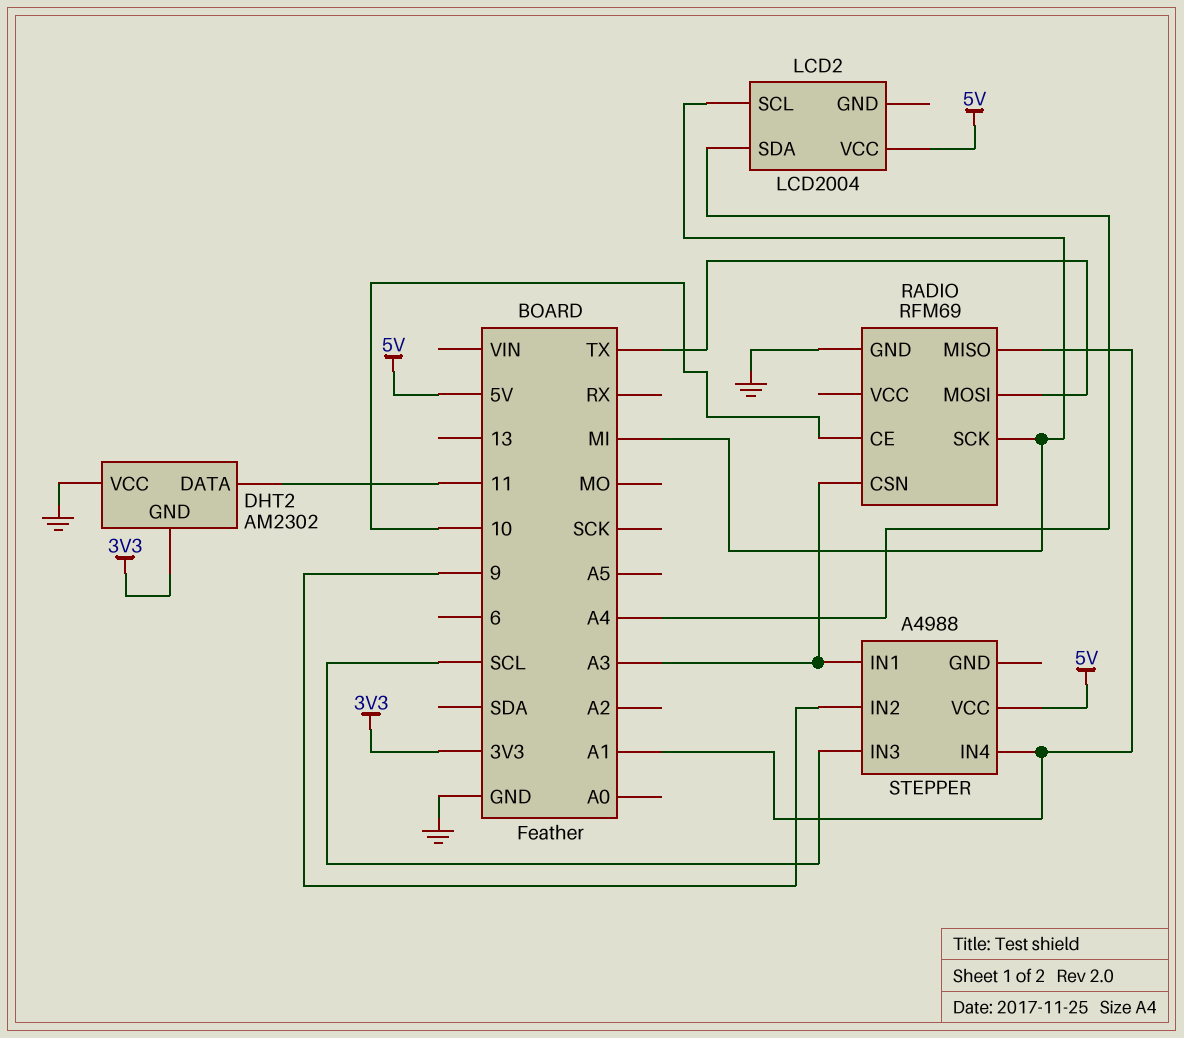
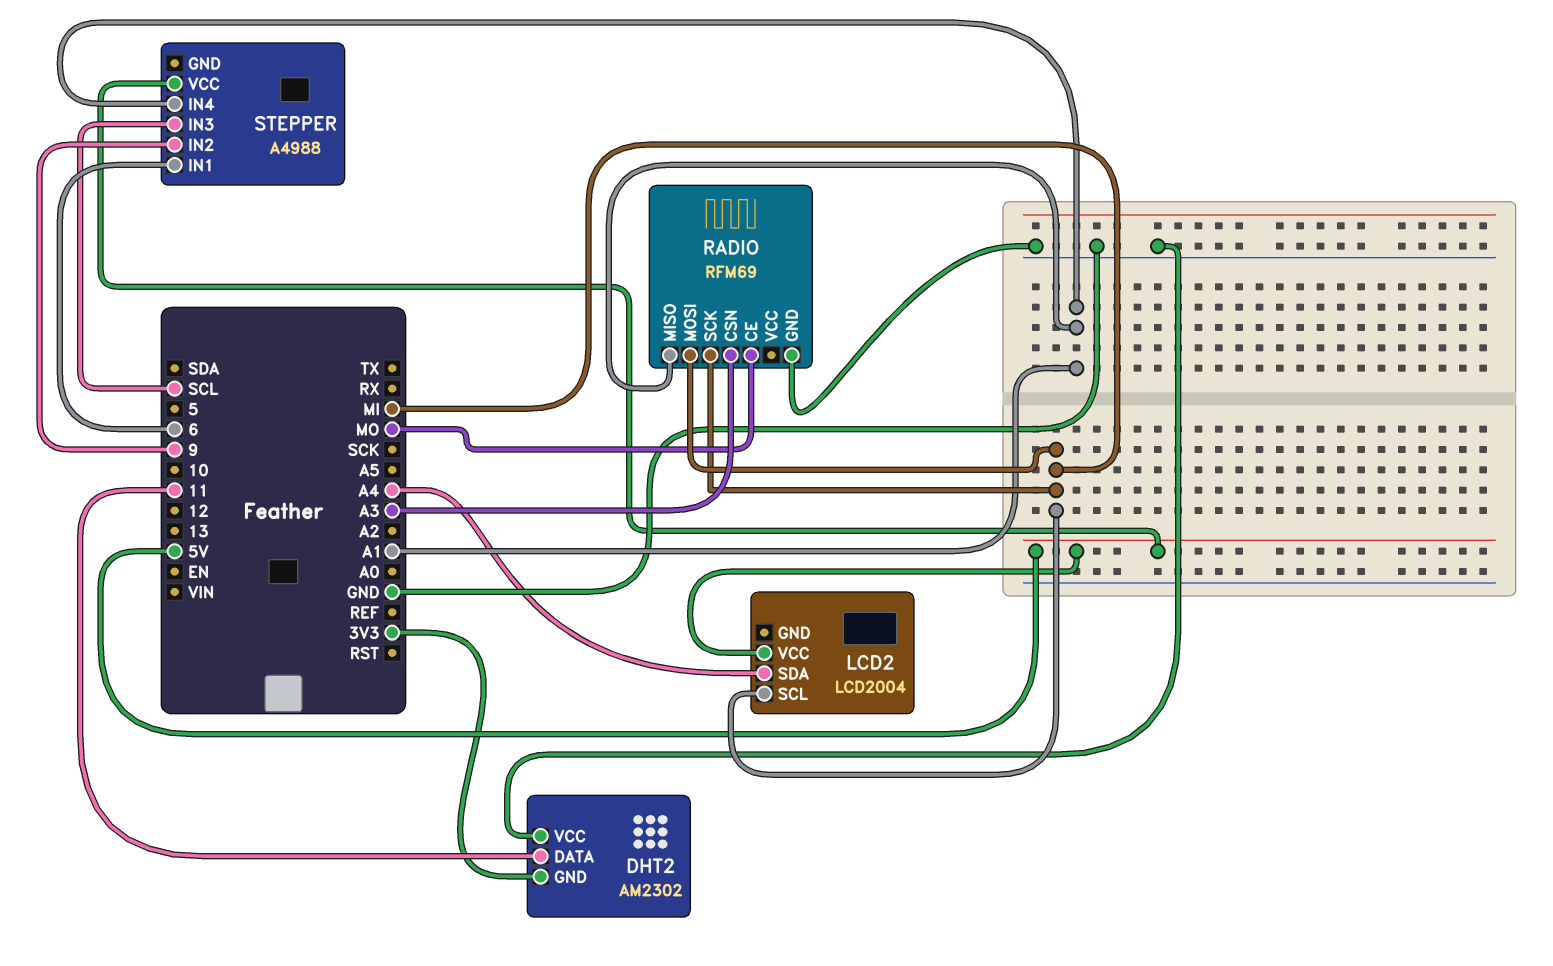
RADIO pin CE: 10 -> MO
RADIO pin MOSI: TX -> MI
STEPPER pin IN1: A3 -> 6

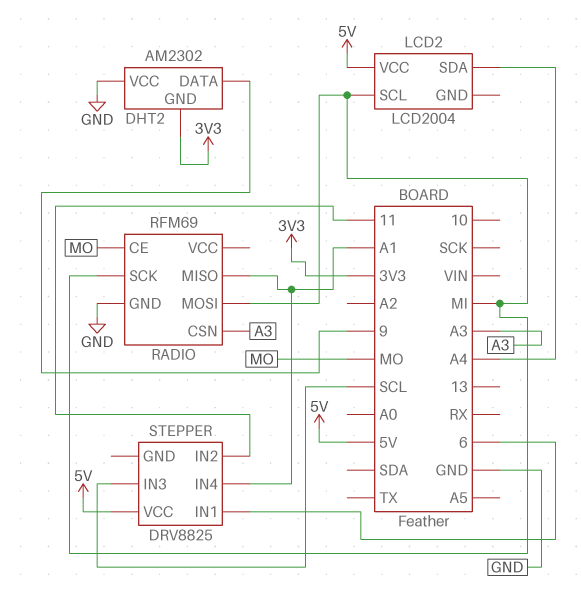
DHT2 pin DATA: 11 -> 9
STEPPER: A4988 -> DRV8825
STEPPER pin IN2: 9 -> 11

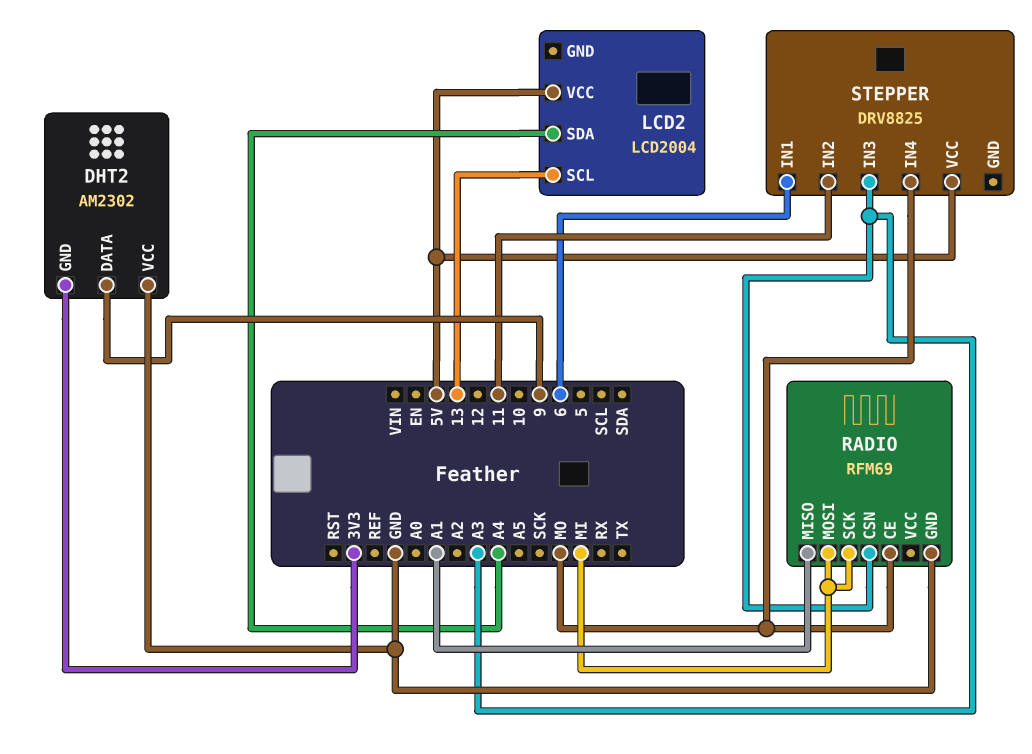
LCD2 pin SCL: MI -> 13
STEPPER pin IN3: SCL -> A3
STEPPER pin IN4: A1 -> MO

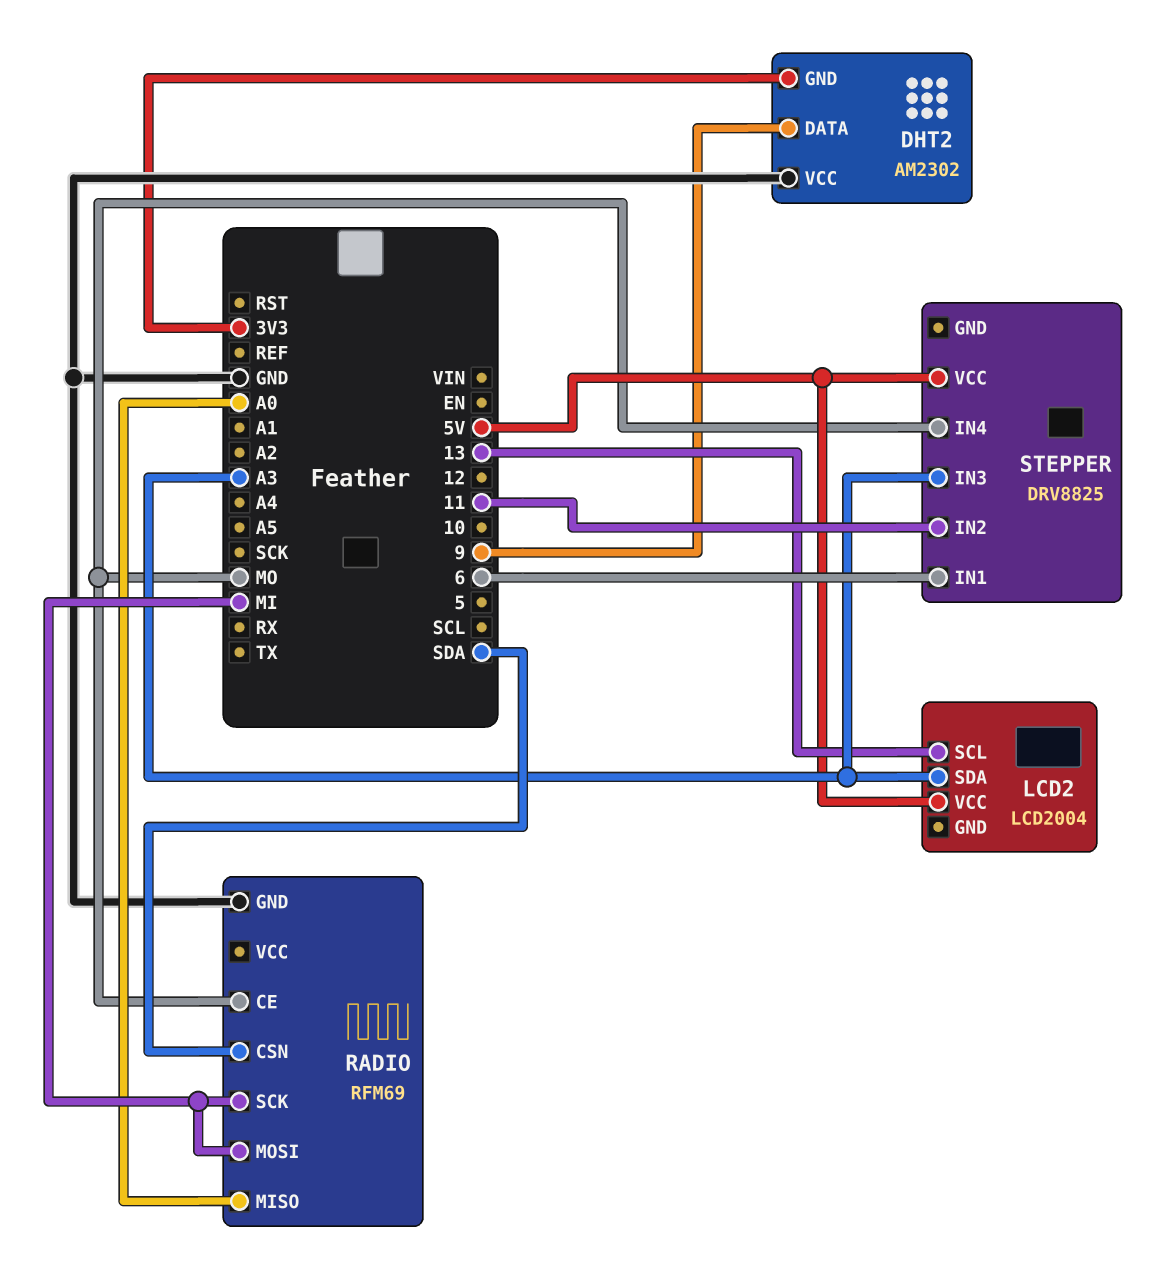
LCD2 pin SDA: A4 -> A3
RADIO pin CSN: A3 -> SDA
RADIO pin MISO: A1 -> A0

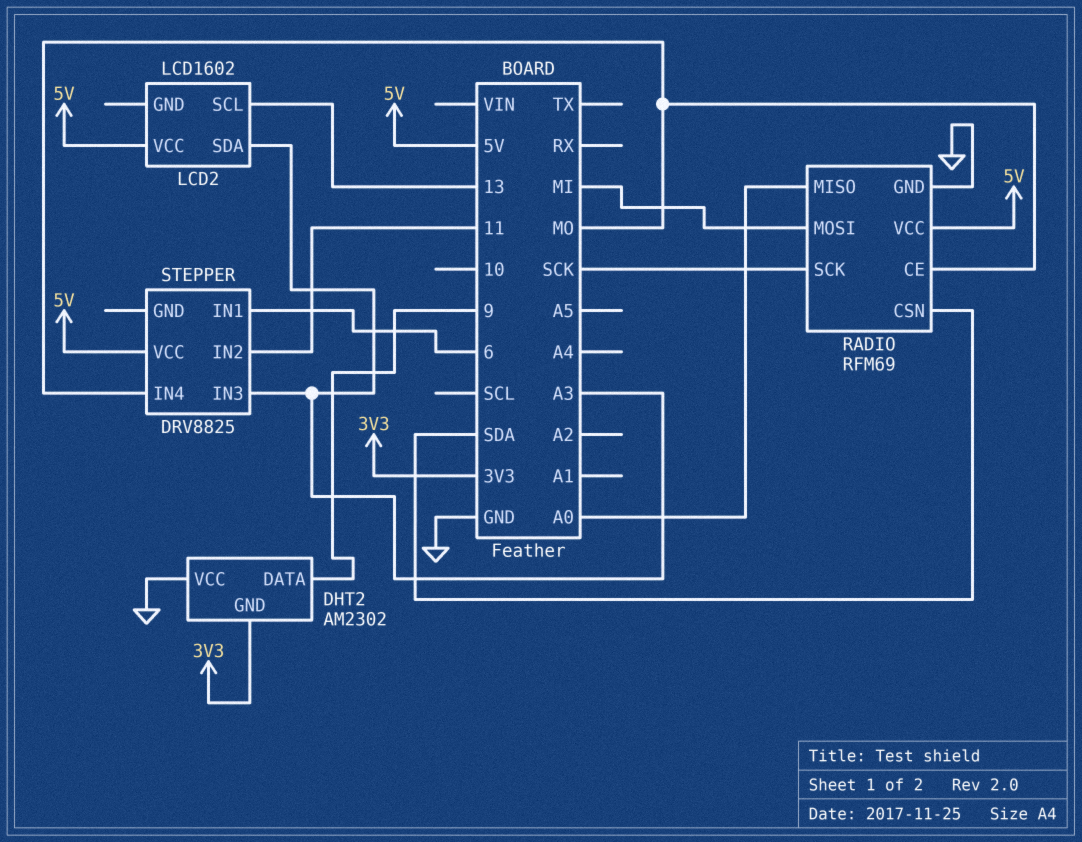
LCD2: LCD2004 -> LCD1602
RADIO pin SCK: MI -> SCK
RADIO pin VCC: none -> 5V

